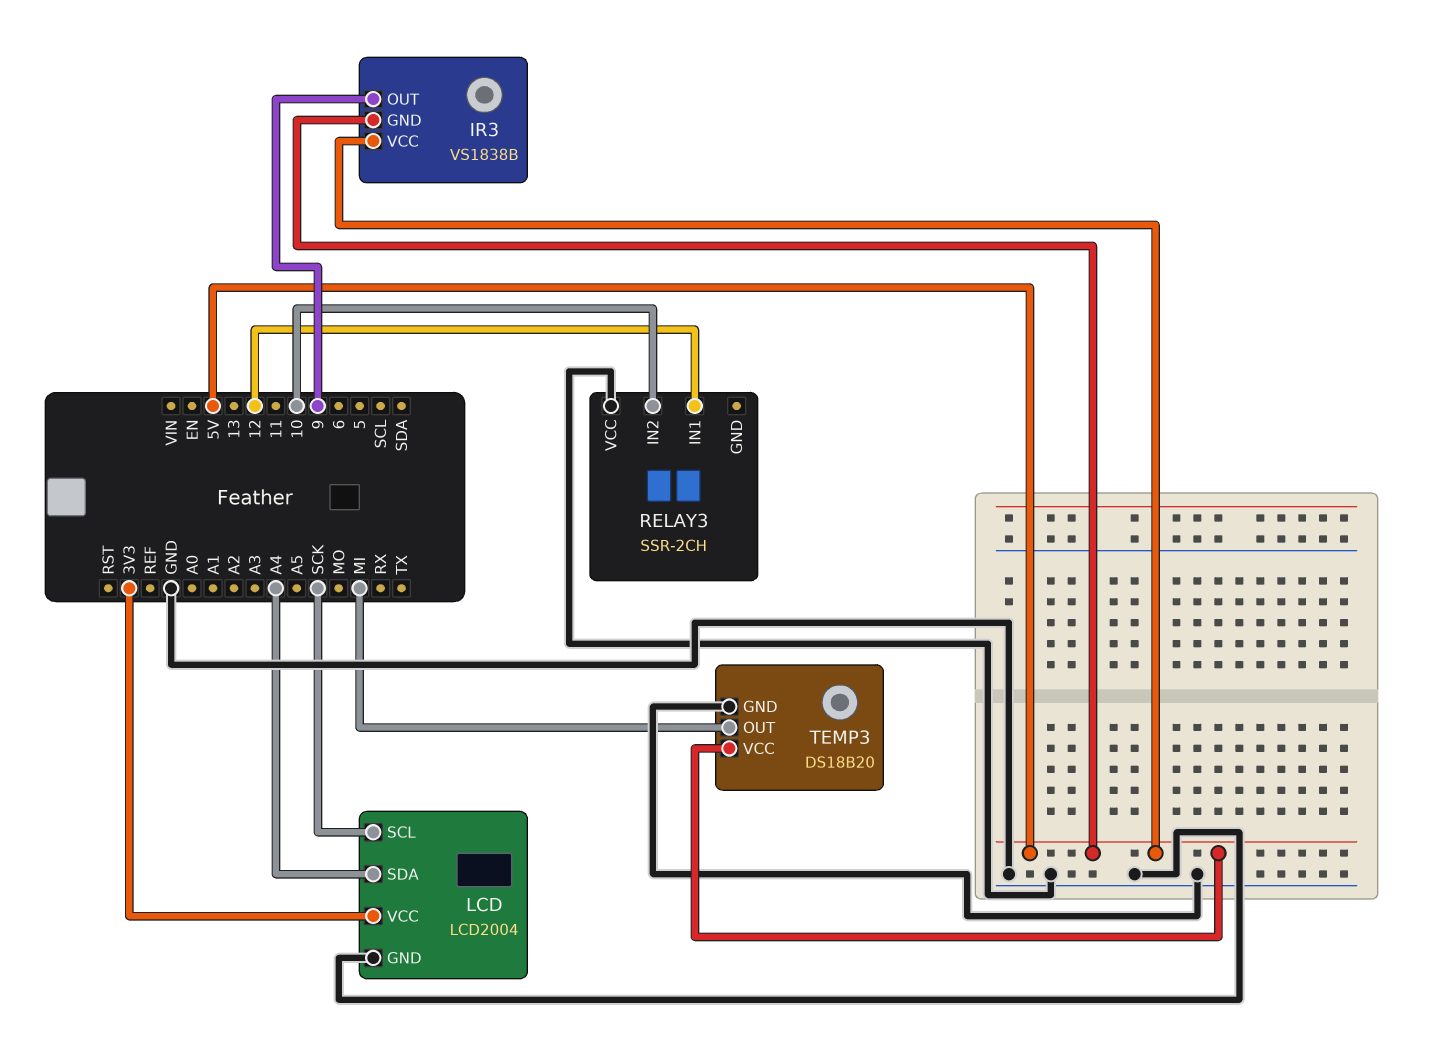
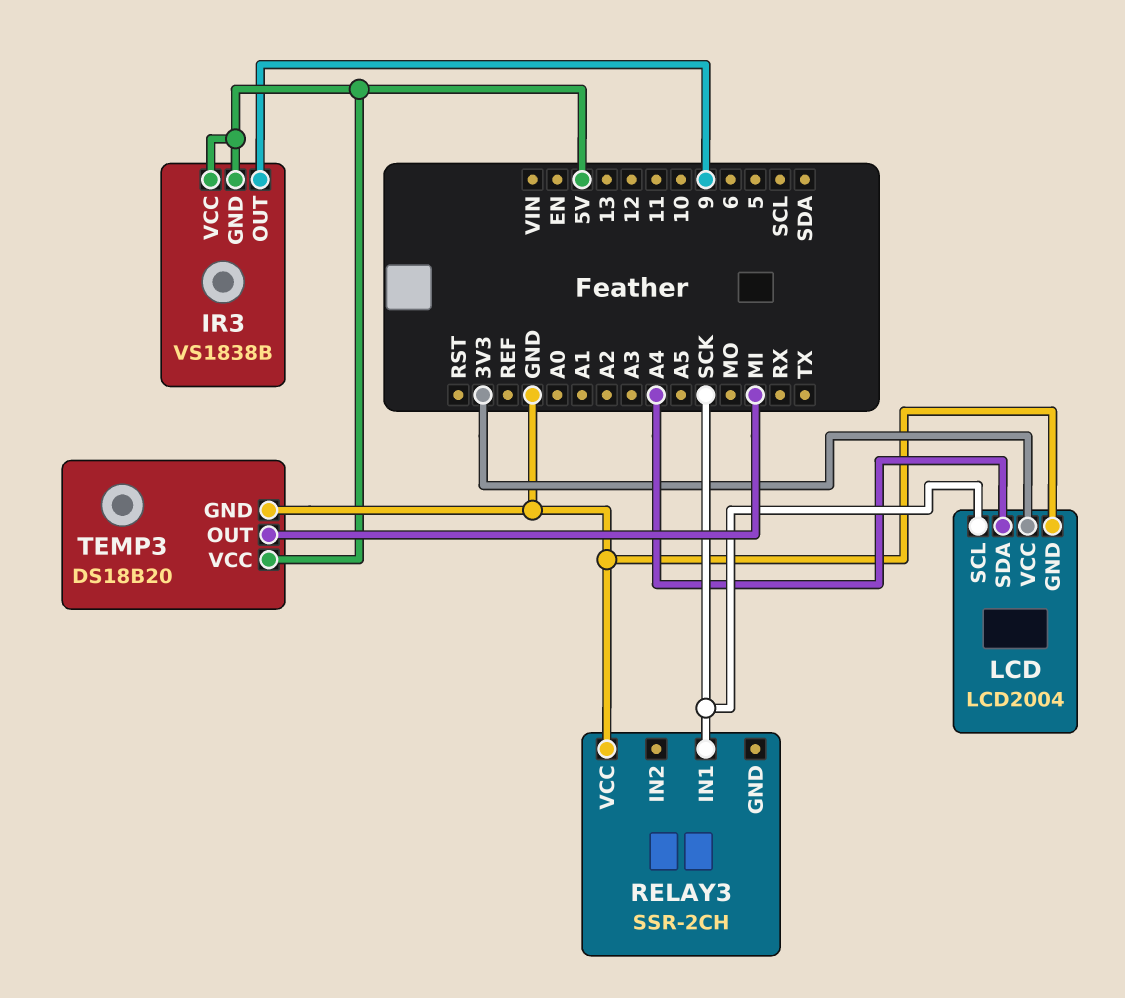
RELAY3 pin IN1: 12 -> SCK
RELAY3 pin IN2: 10 -> none

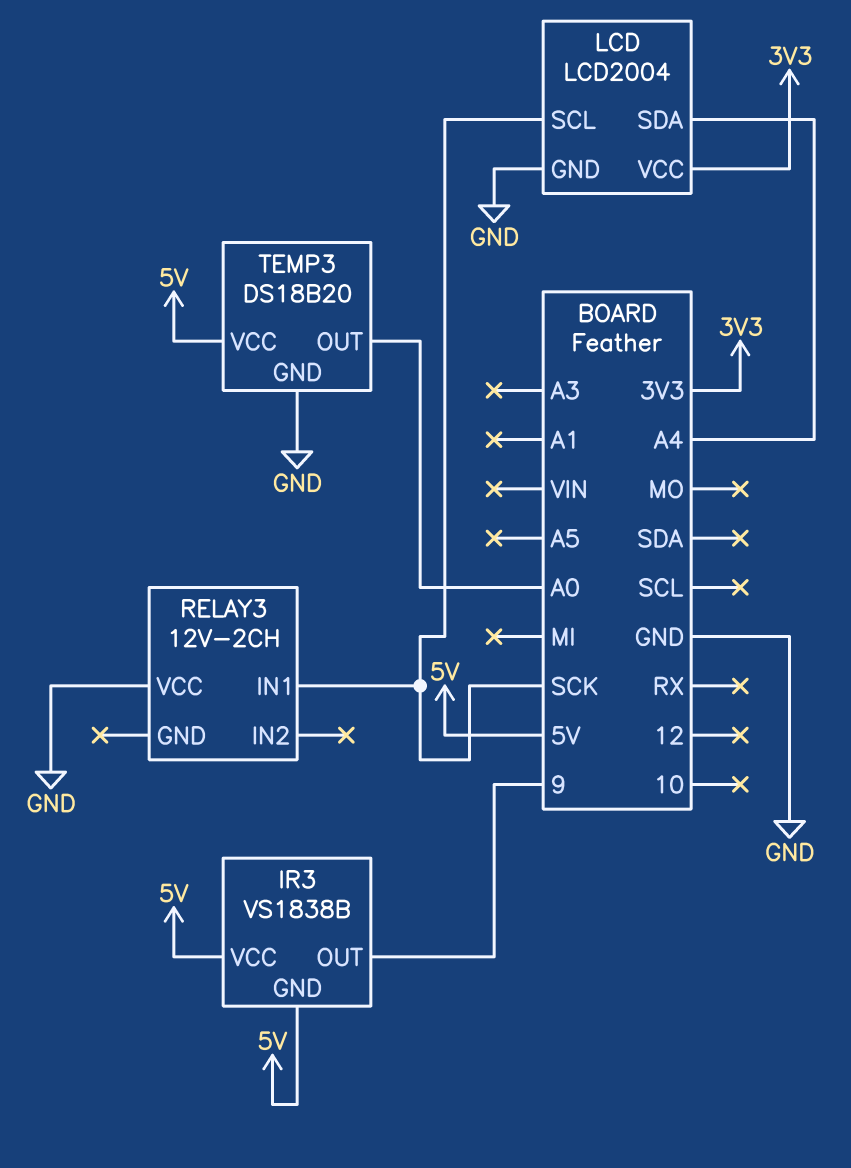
RELAY3: SSR-2CH -> 12V-2CH
TEMP3 pin OUT: MI -> A0

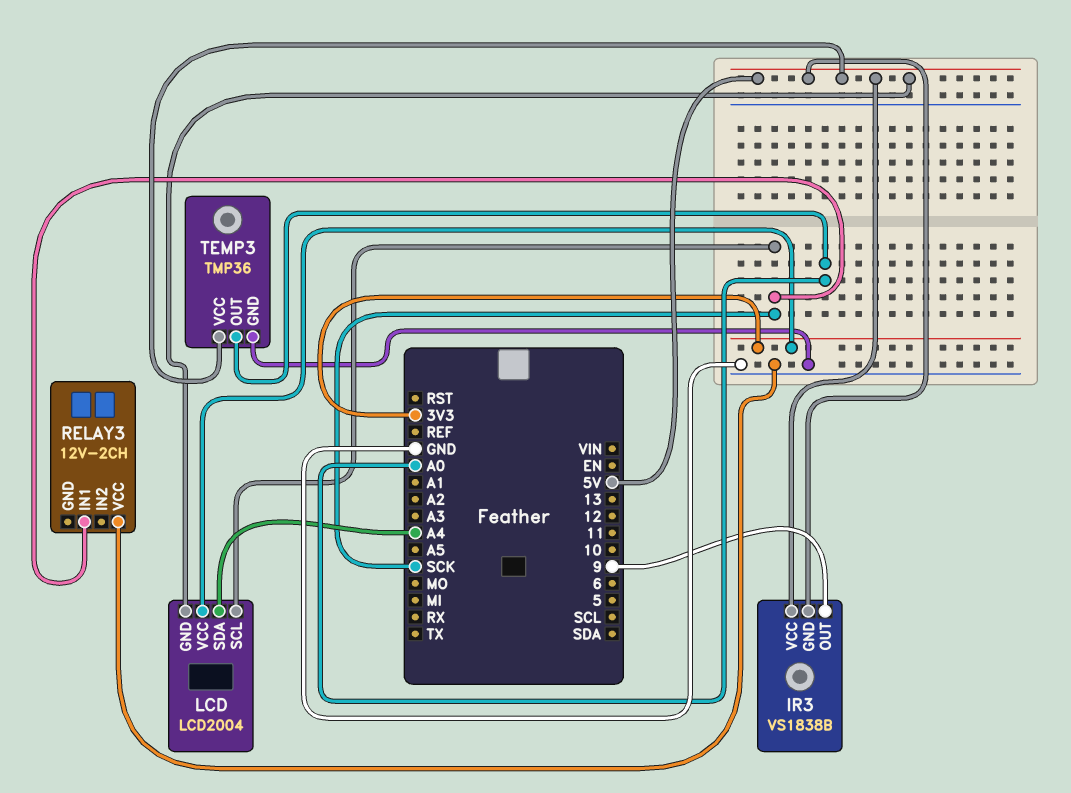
LCD pin GND: GND -> 5V
TEMP3: DS18B20 -> TMP36

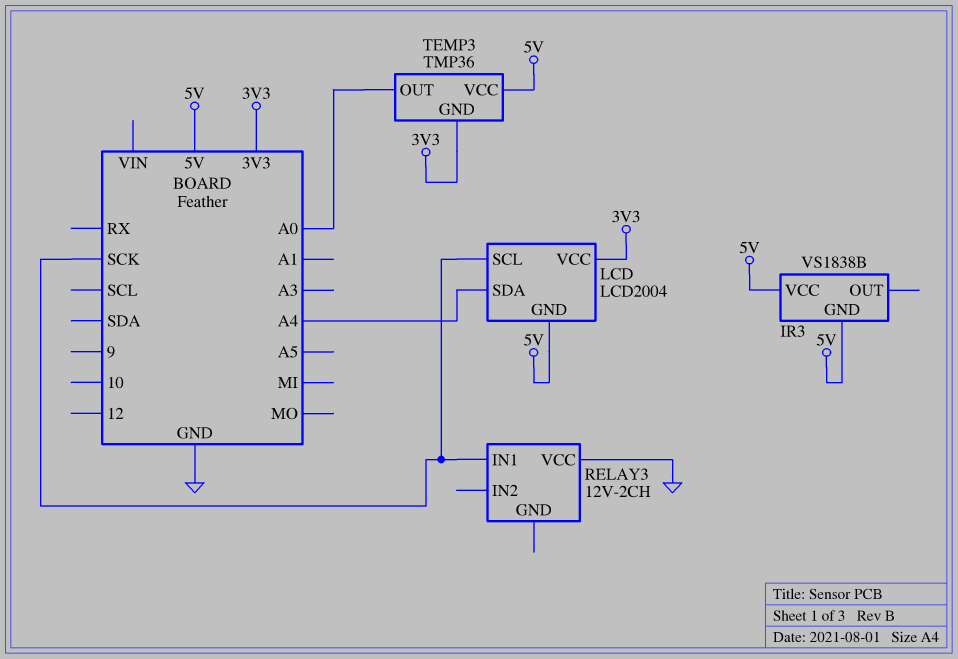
IR3 pin OUT: 9 -> none
TEMP3 pin GND: GND -> 3V3

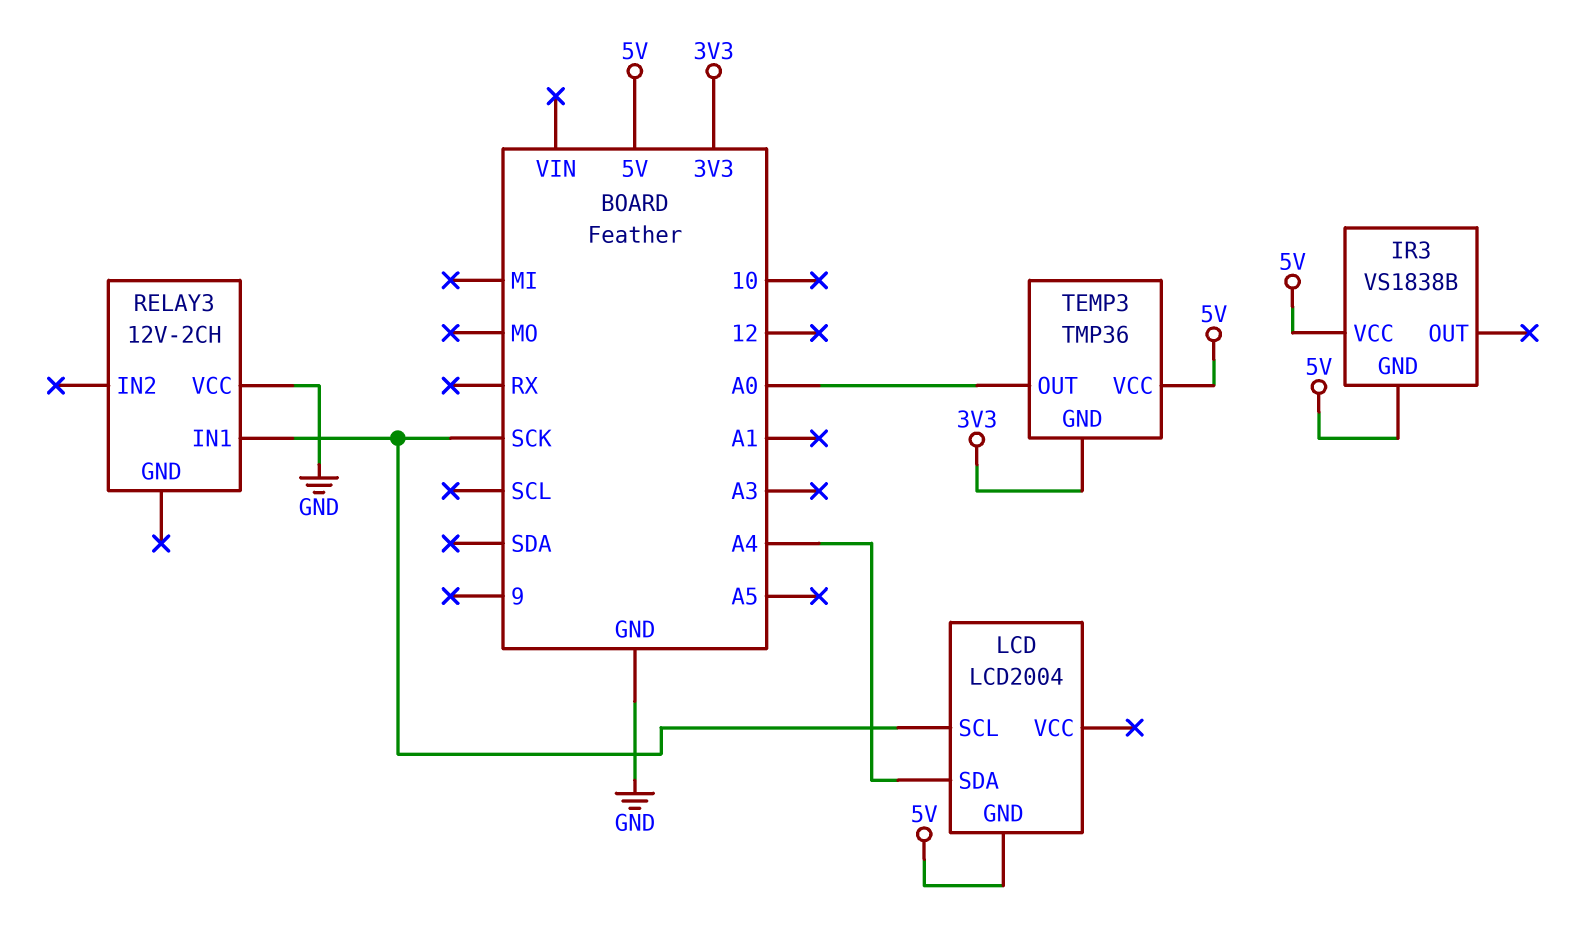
LCD pin VCC: 3V3 -> none

